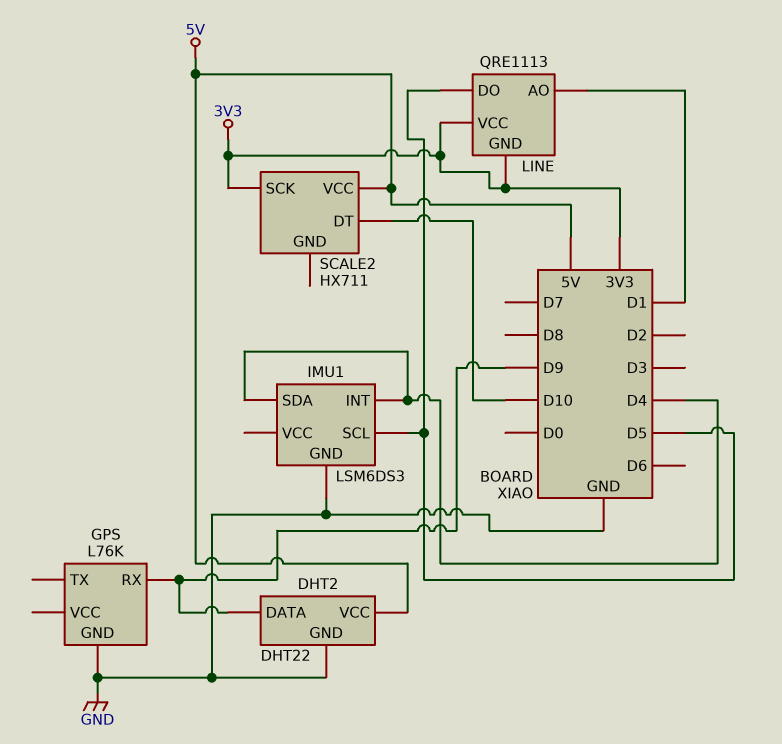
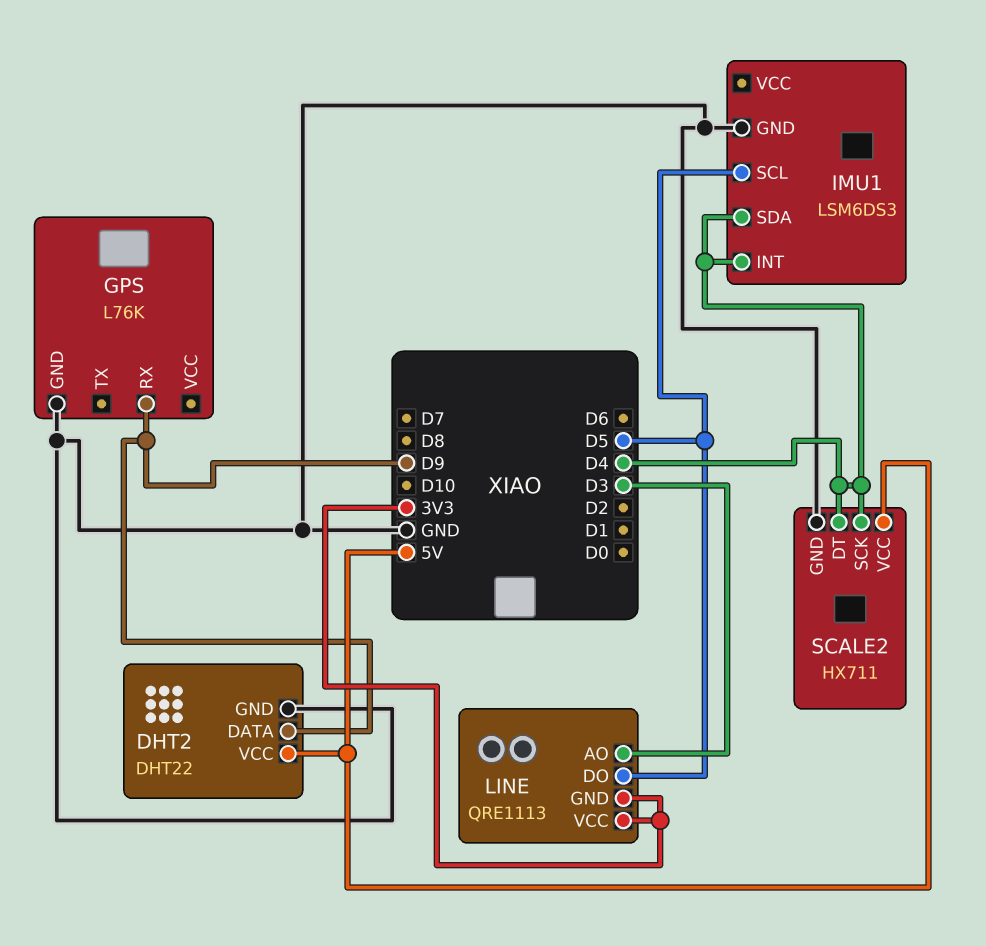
LINE pin AO: D1 -> D3
SCALE2 pin DT: D10 -> D4
SCALE2 pin GND: none -> GND
SCALE2 pin SCK: 3V3 -> D4

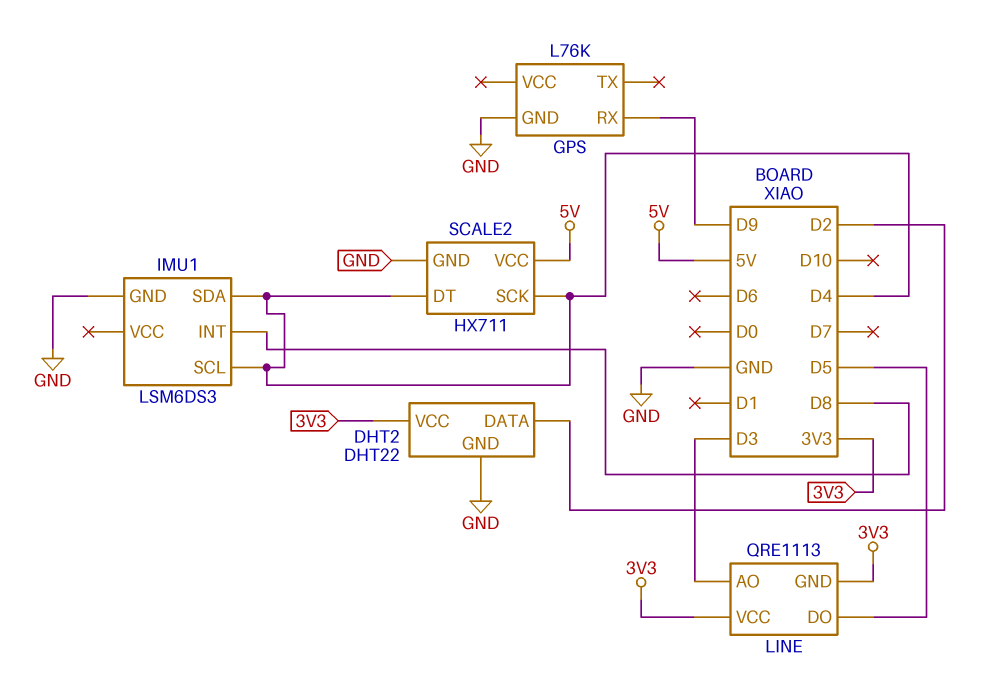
DHT2 pin DATA: D9 -> D2
DHT2 pin VCC: 5V -> 3V3
IMU1 pin INT: D4 -> D8
IMU1 pin SCL: D5 -> D4

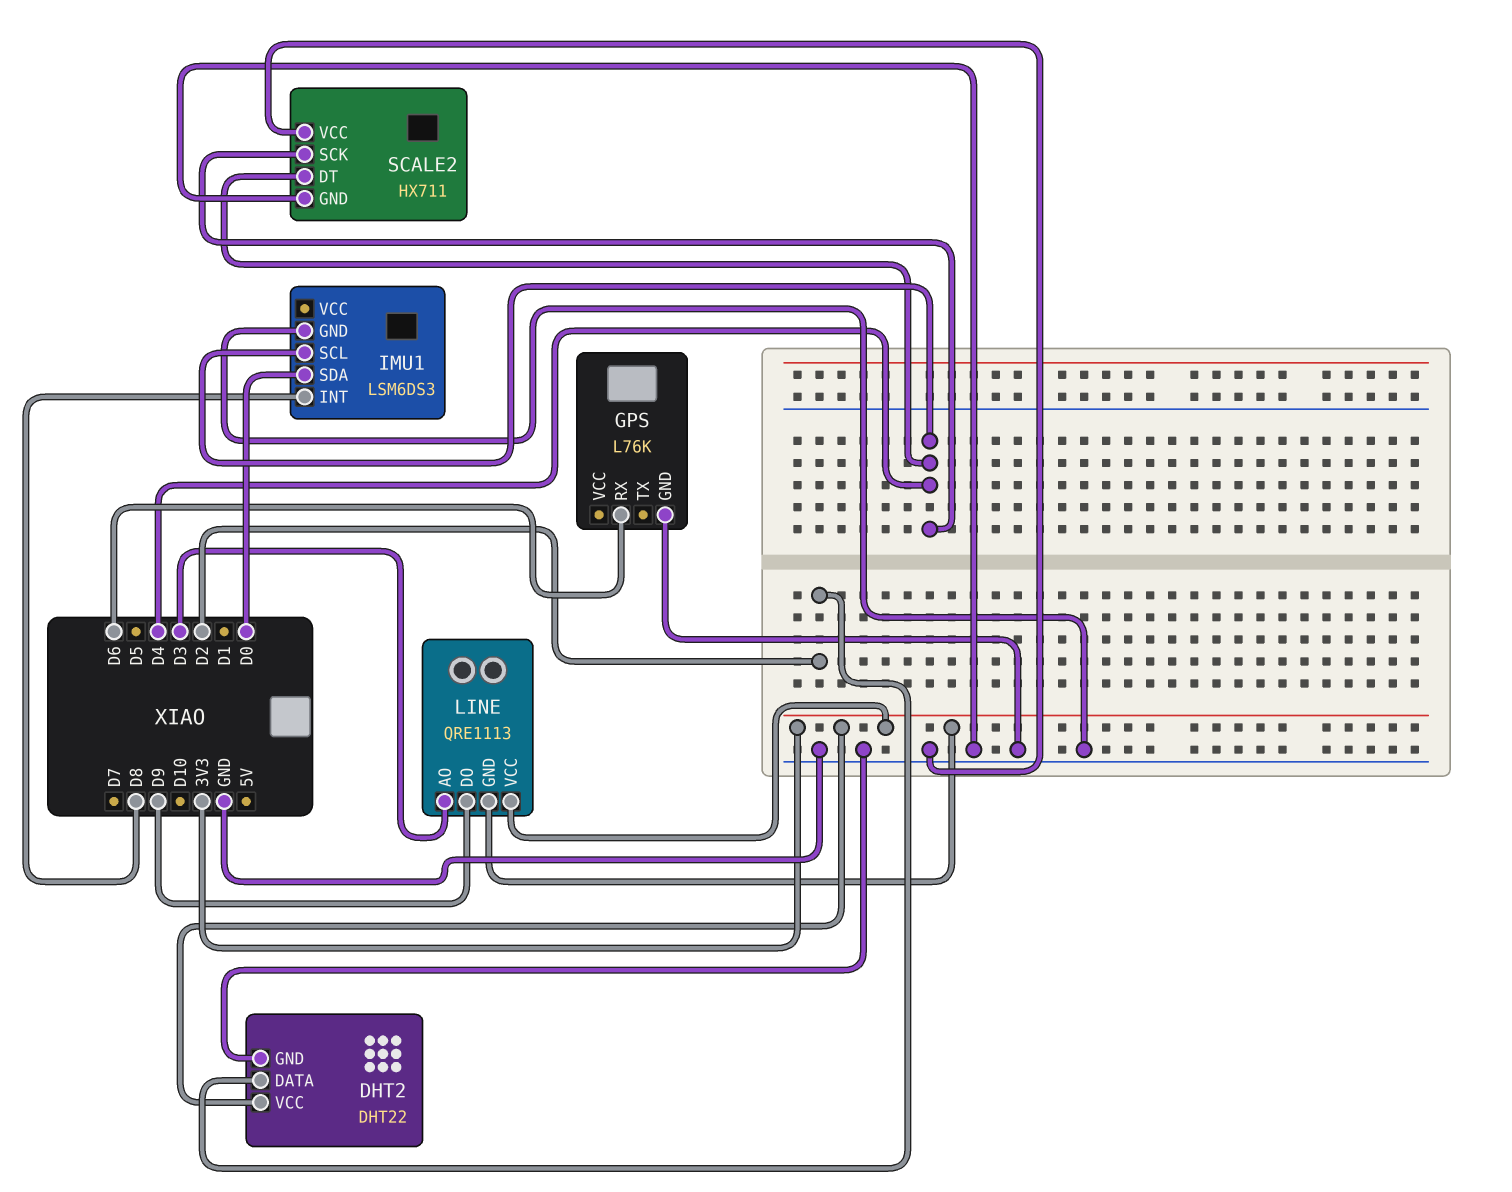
GPS pin RX: D9 -> D6
IMU1 pin SDA: D4 -> D0
LINE pin DO: D5 -> D9
SCALE2 pin VCC: 5V -> GND

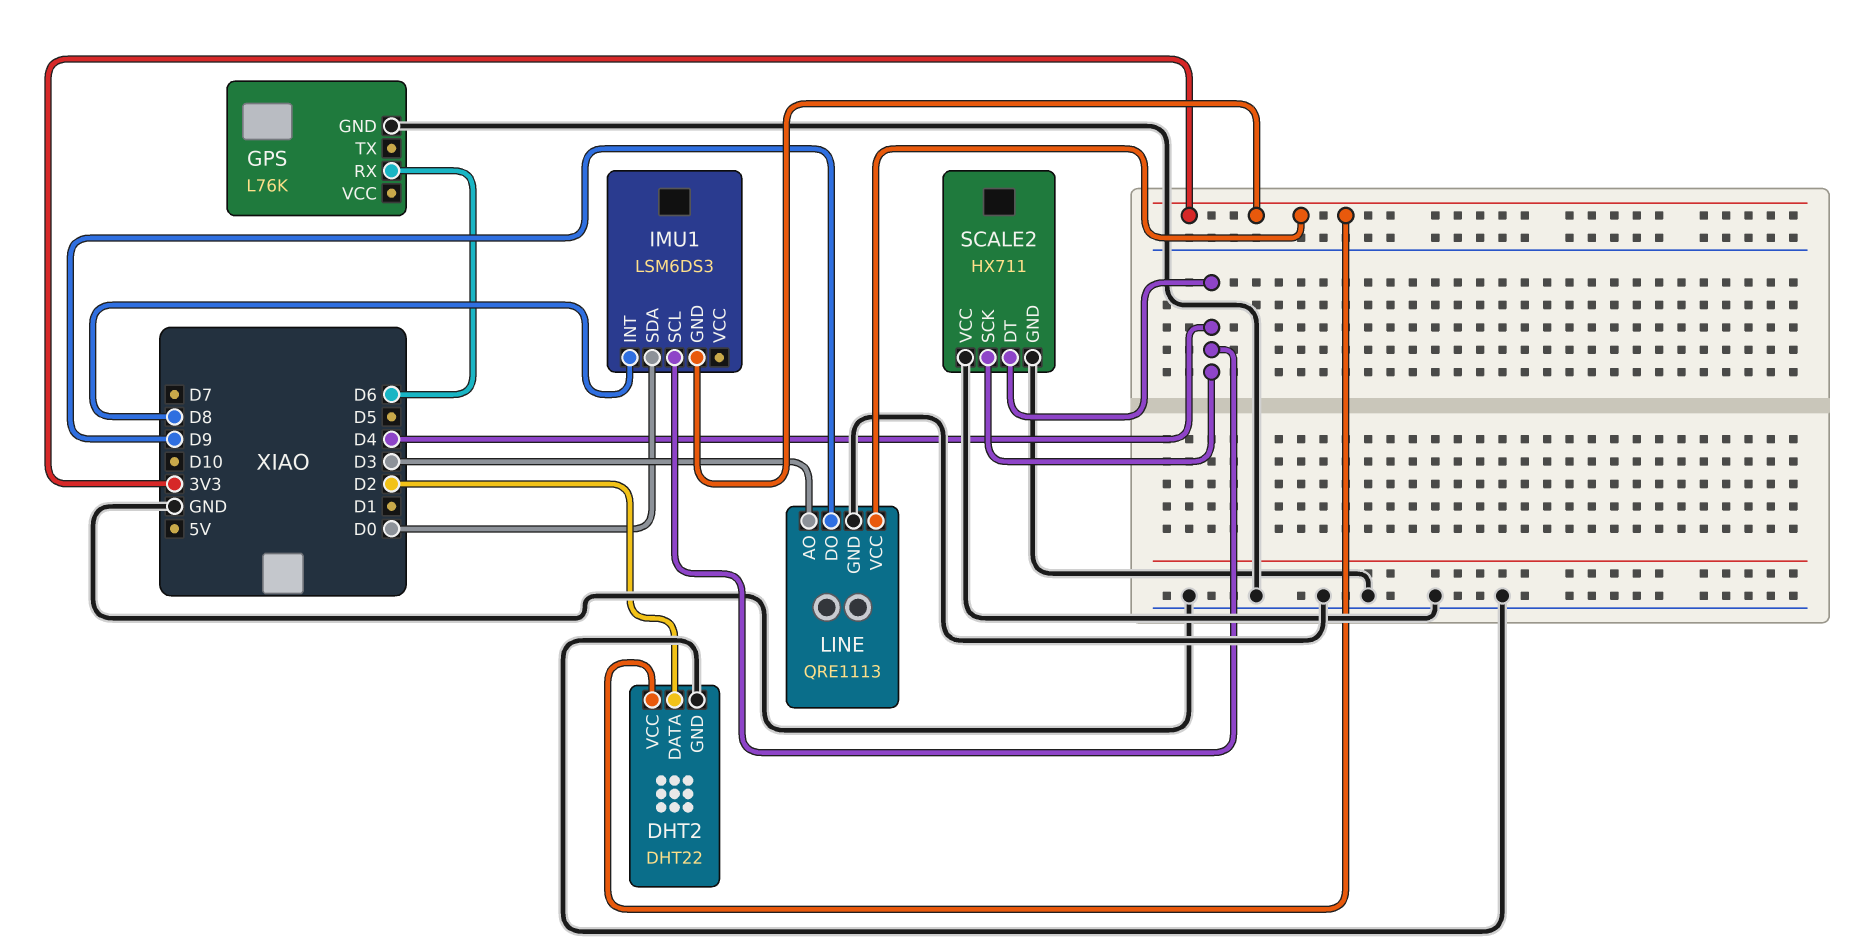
IMU1 pin GND: GND -> 3V3
LINE pin GND: 3V3 -> GND

